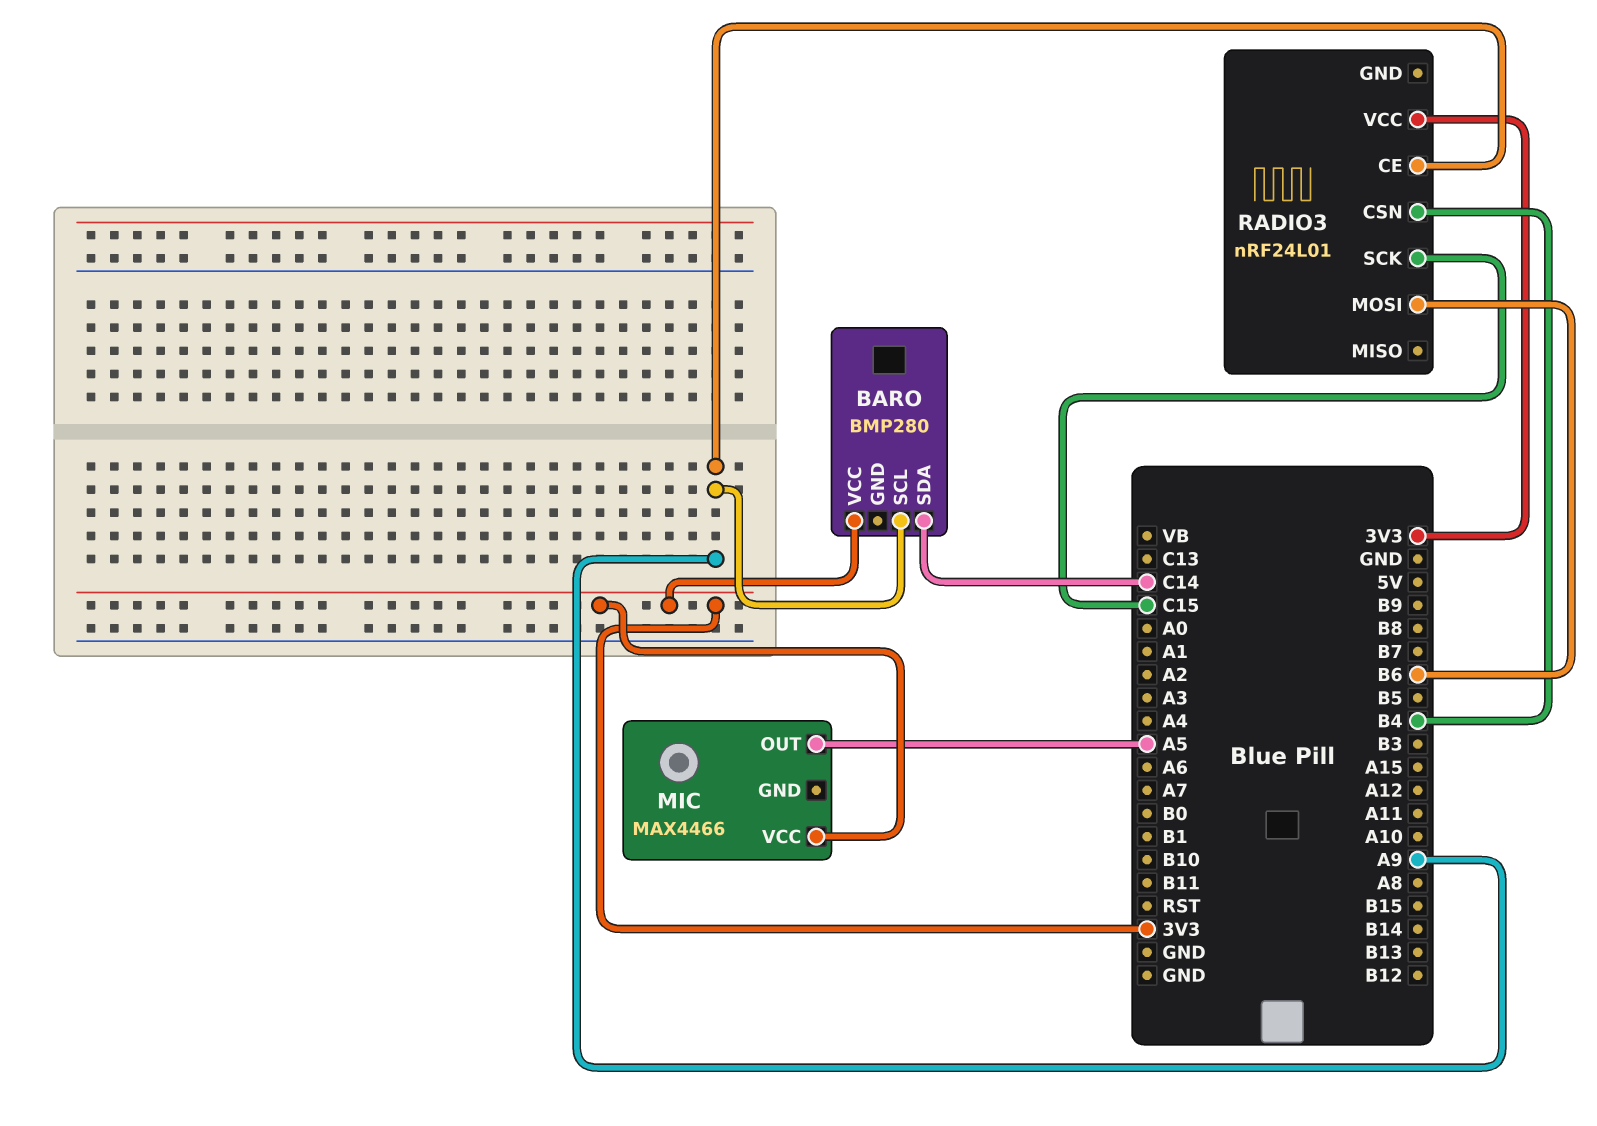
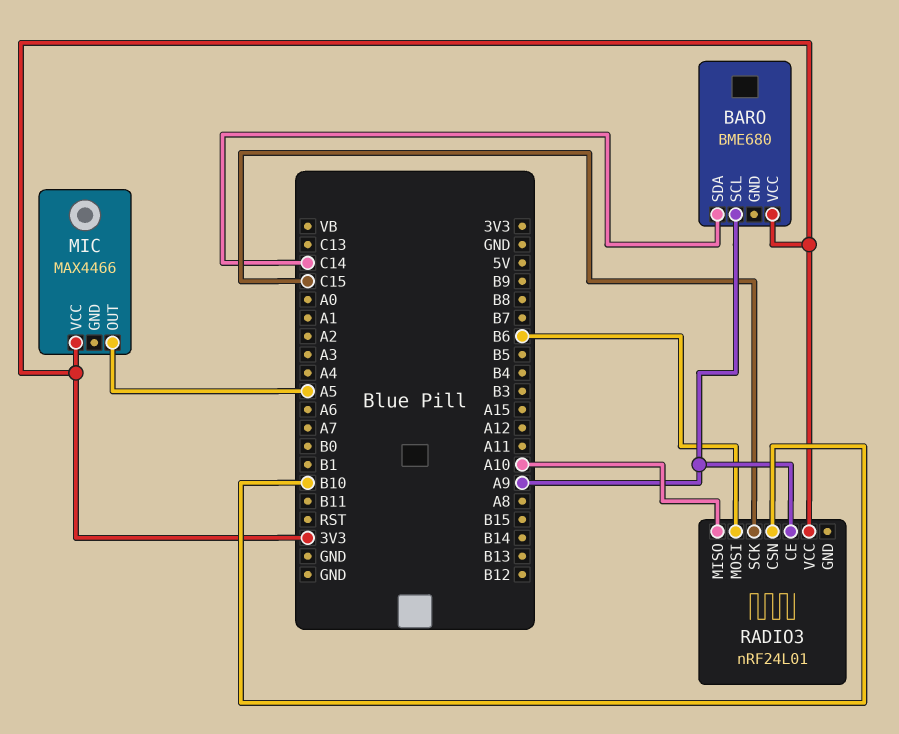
BARO: BMP280 -> BME680
RADIO3 pin CSN: B4 -> B10
RADIO3 pin MISO: none -> A10

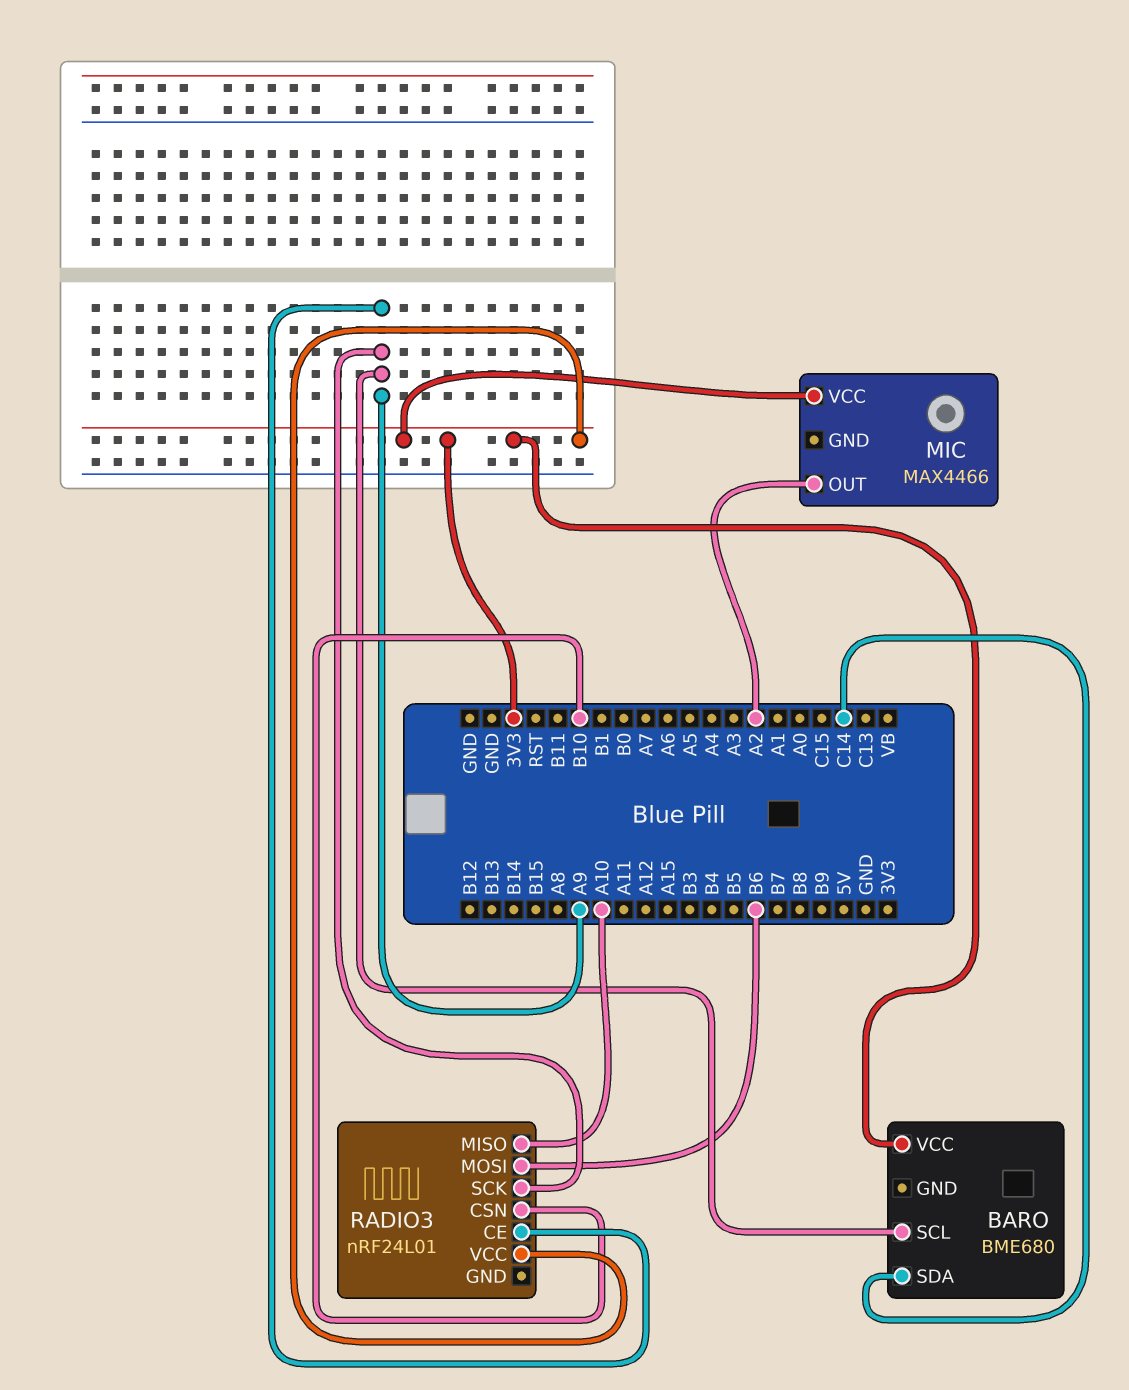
MIC pin OUT: A5 -> A2
RADIO3 pin SCK: C15 -> A9

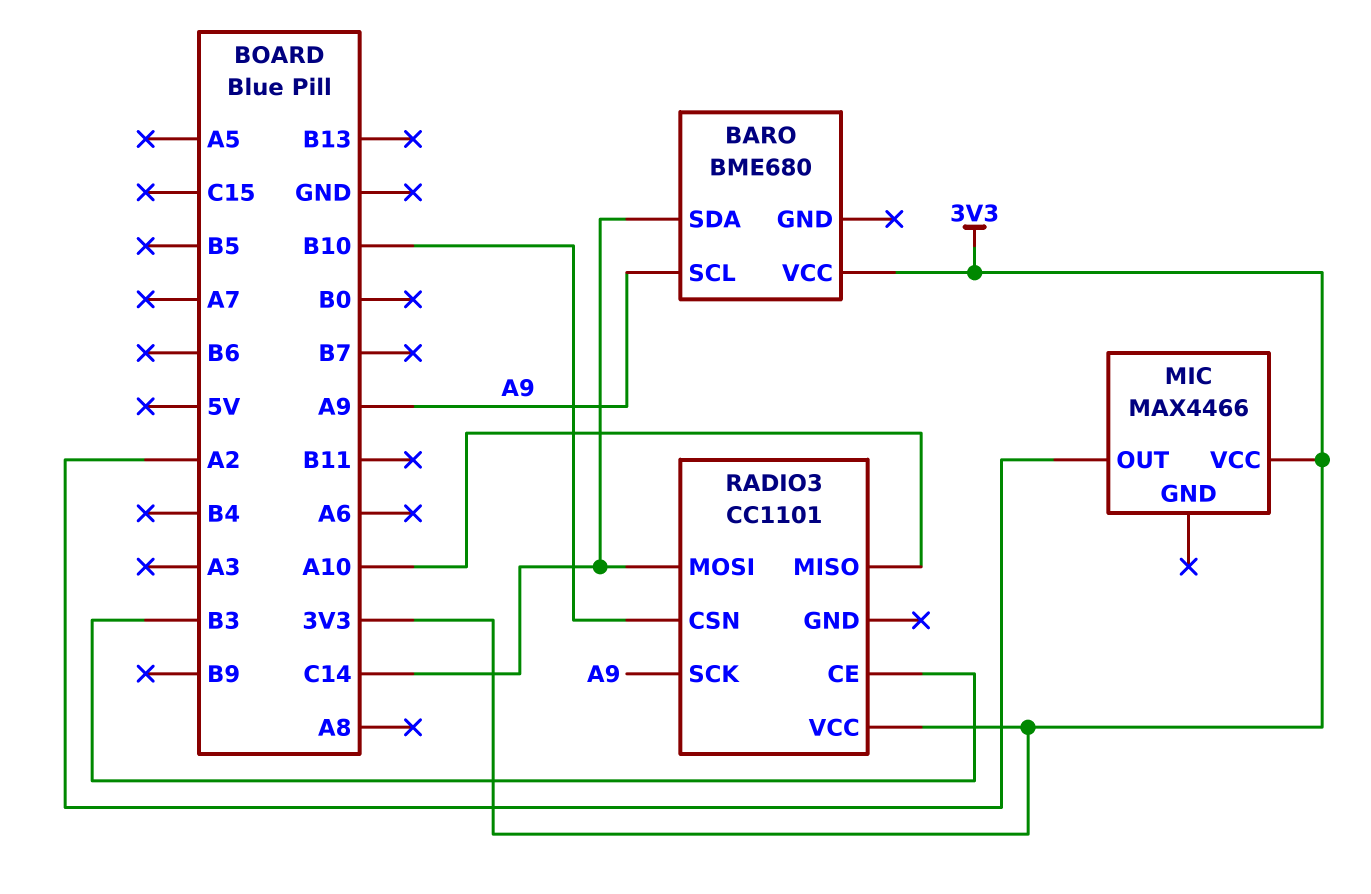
RADIO3: nRF24L01 -> CC1101
RADIO3 pin CE: A9 -> B3
RADIO3 pin MOSI: B6 -> C14

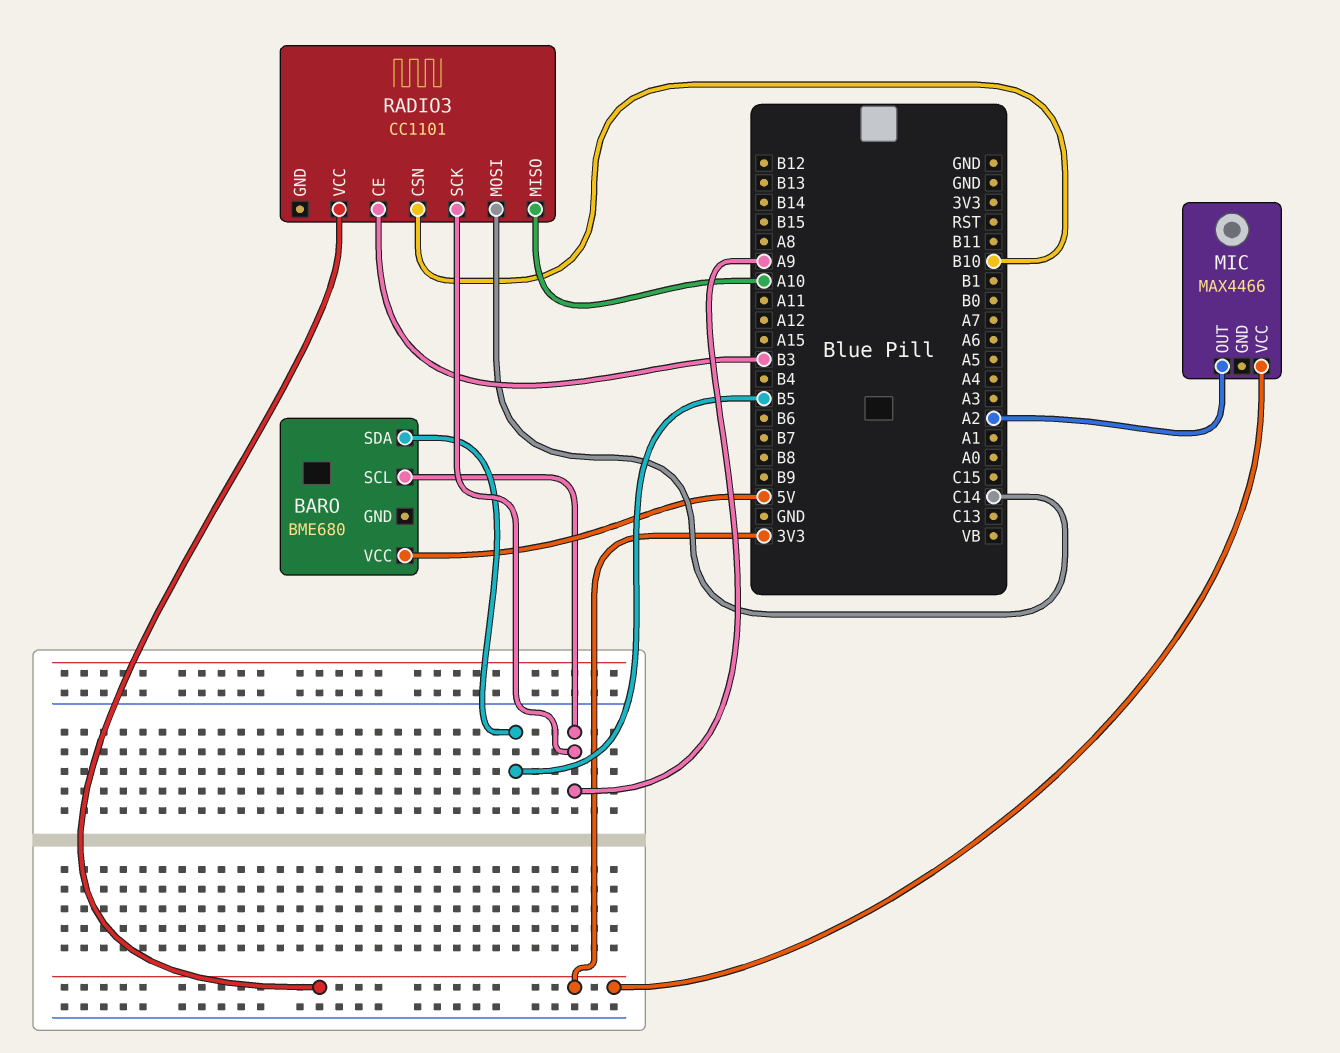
BARO pin SDA: C14 -> B5
BARO pin VCC: 3V3 -> 5V

